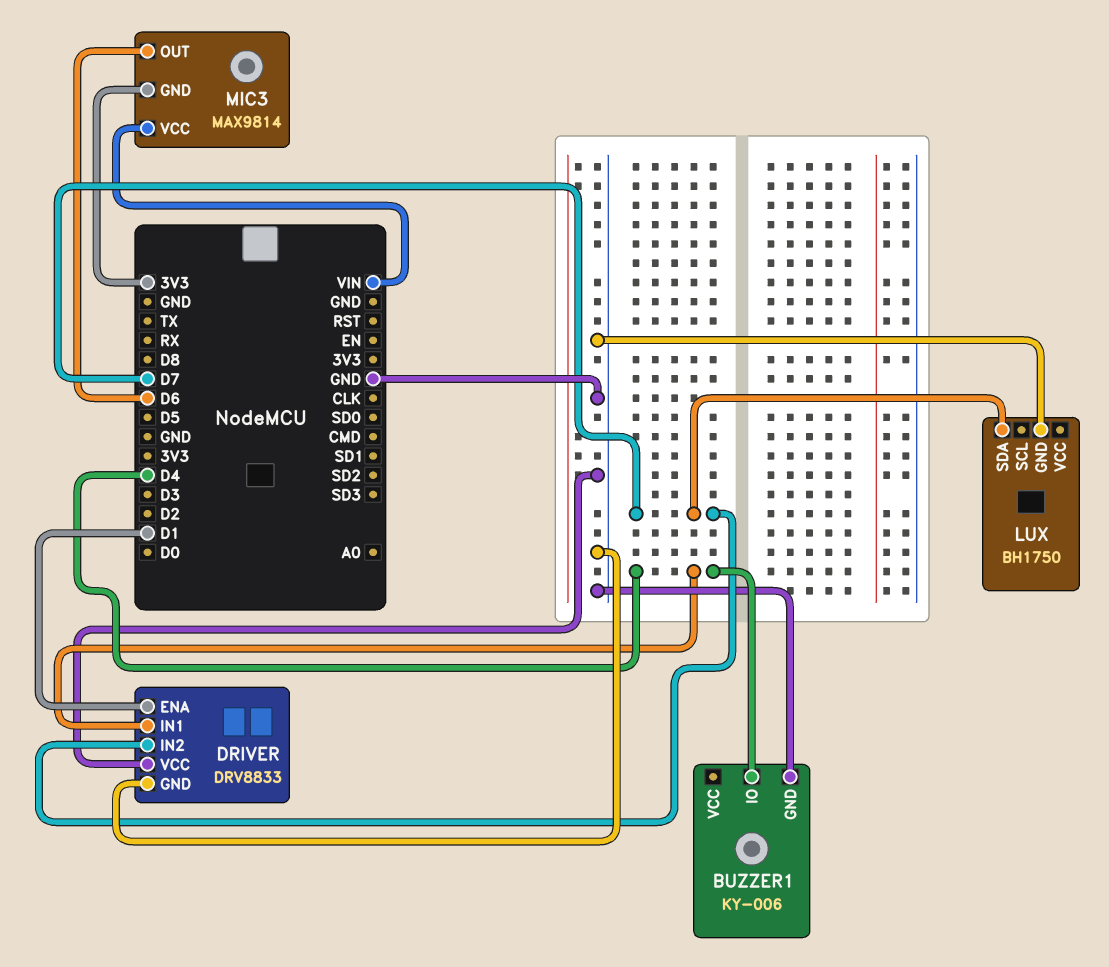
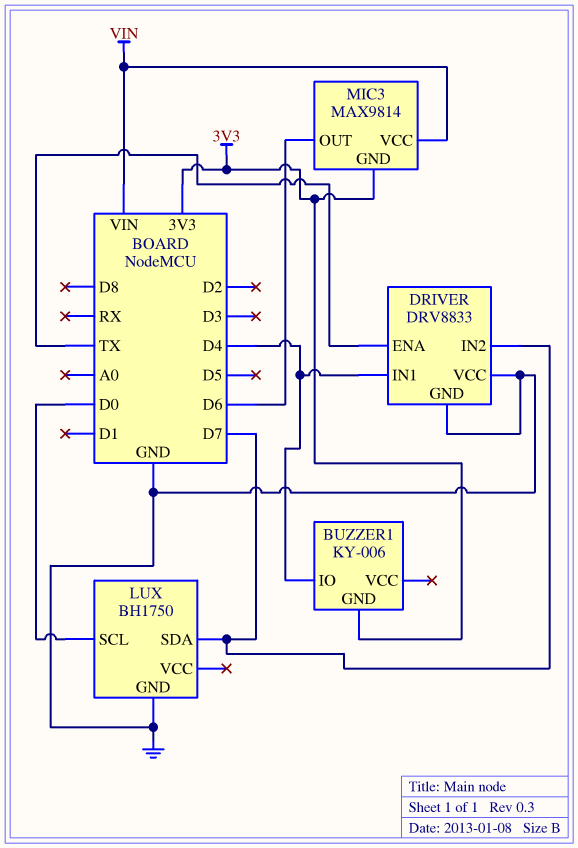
BUZZER1 pin GND: GND -> 3V3
DRIVER pin ENA: D1 -> TX
LUX pin SCL: none -> D0

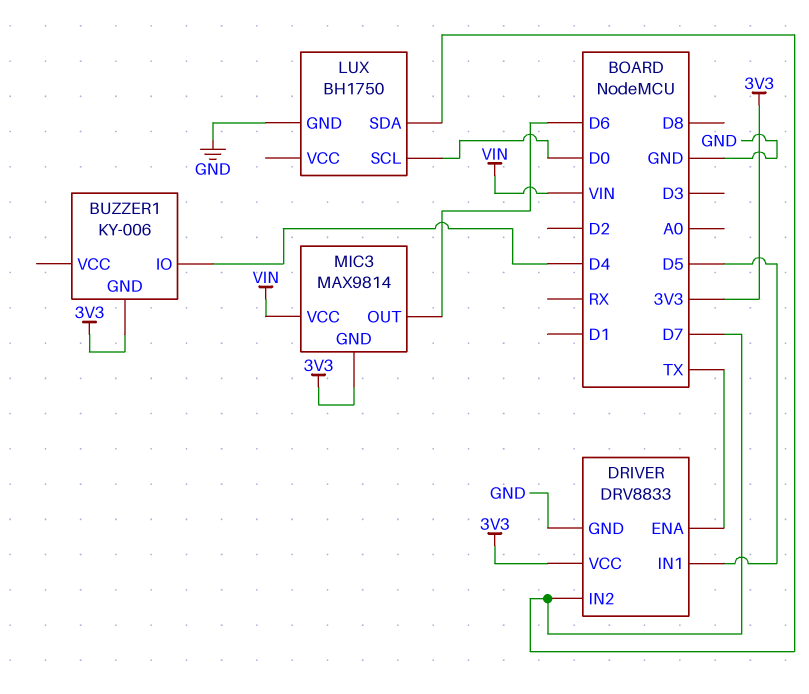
DRIVER pin IN1: D4 -> D5
DRIVER pin VCC: GND -> 3V3

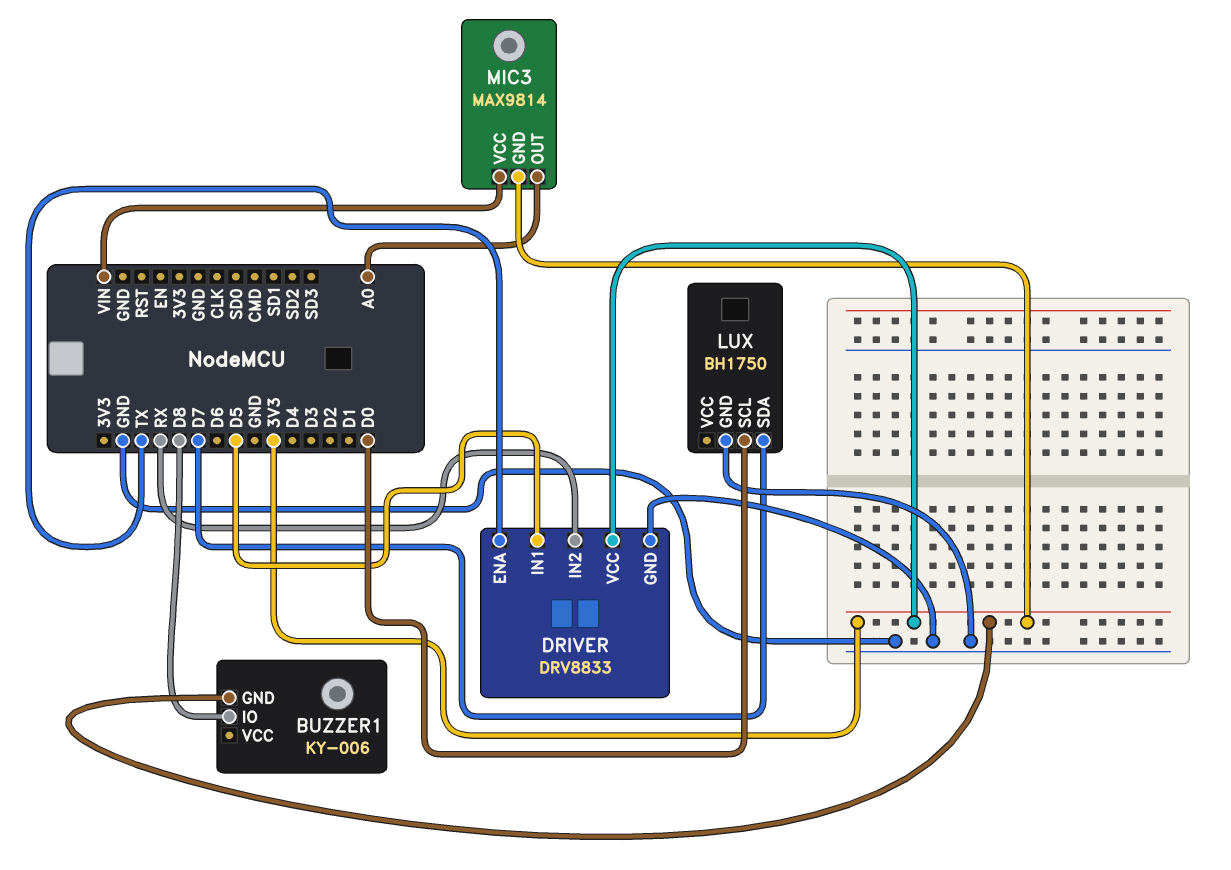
BUZZER1 pin IO: D4 -> D8
DRIVER pin IN2: D7 -> RX
MIC3 pin OUT: D6 -> A0

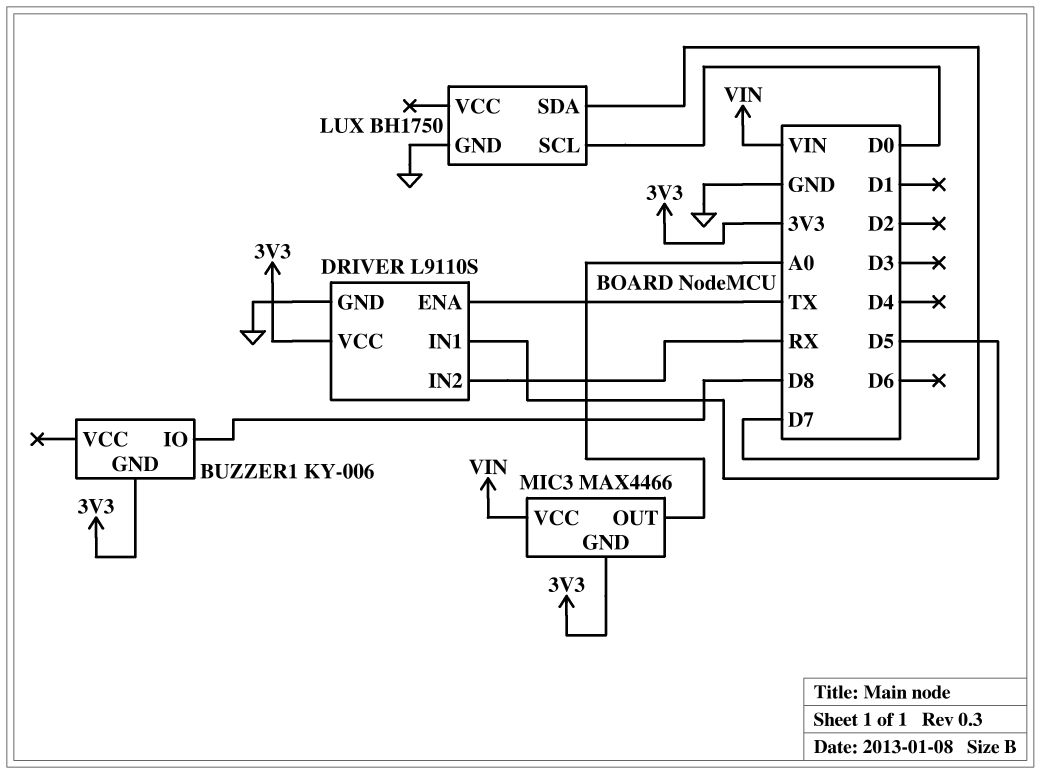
DRIVER: DRV8833 -> L9110S
MIC3: MAX9814 -> MAX4466

